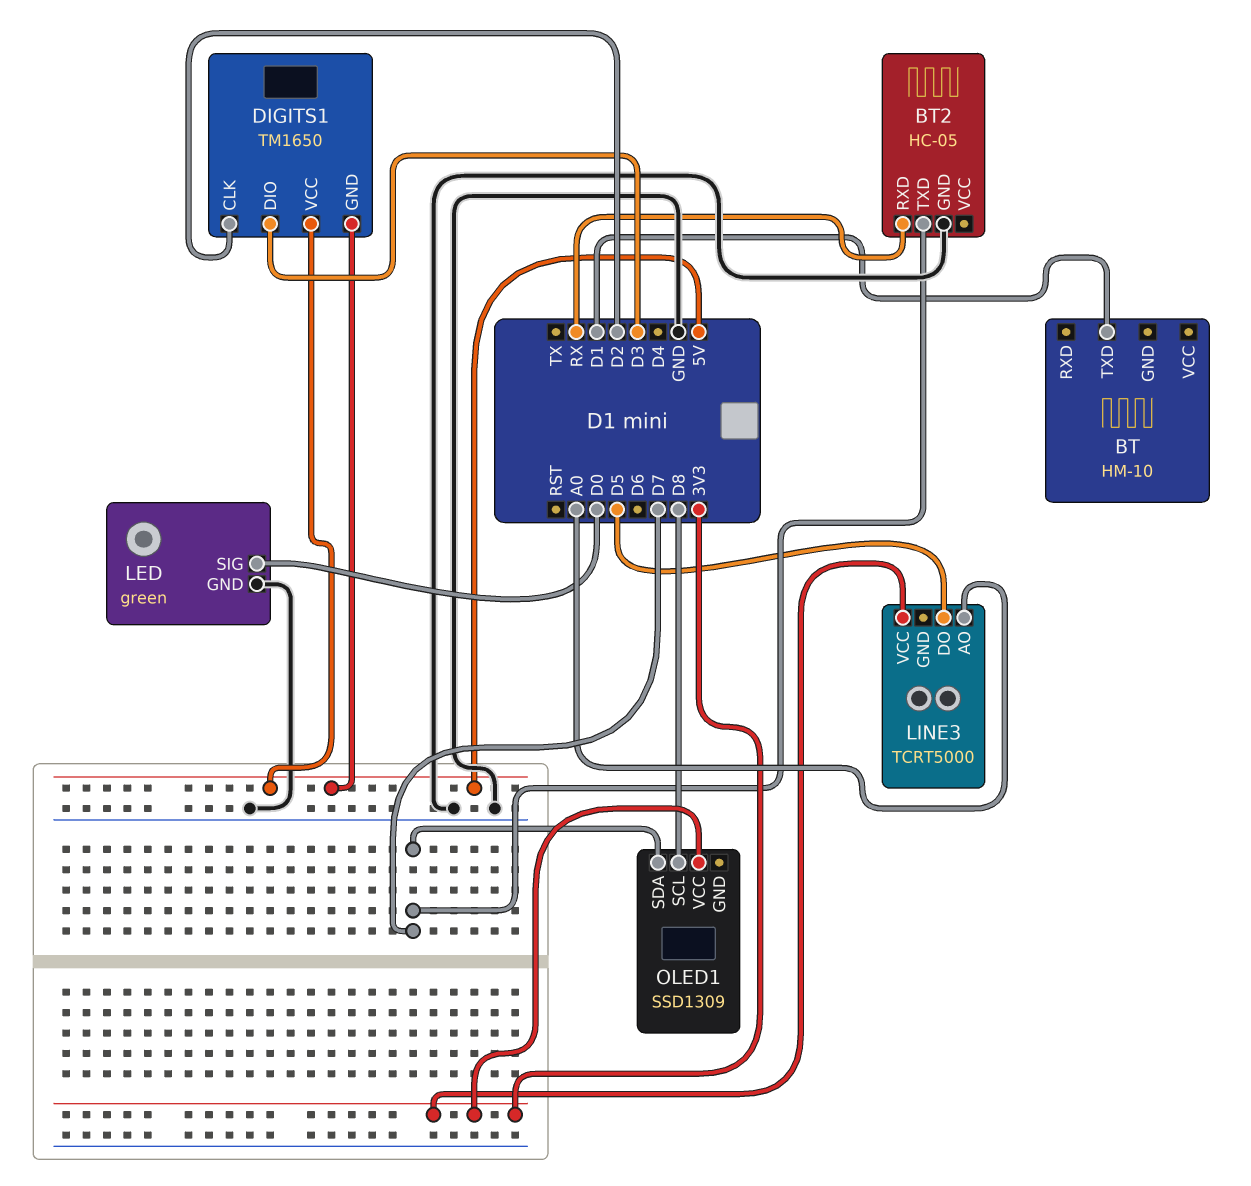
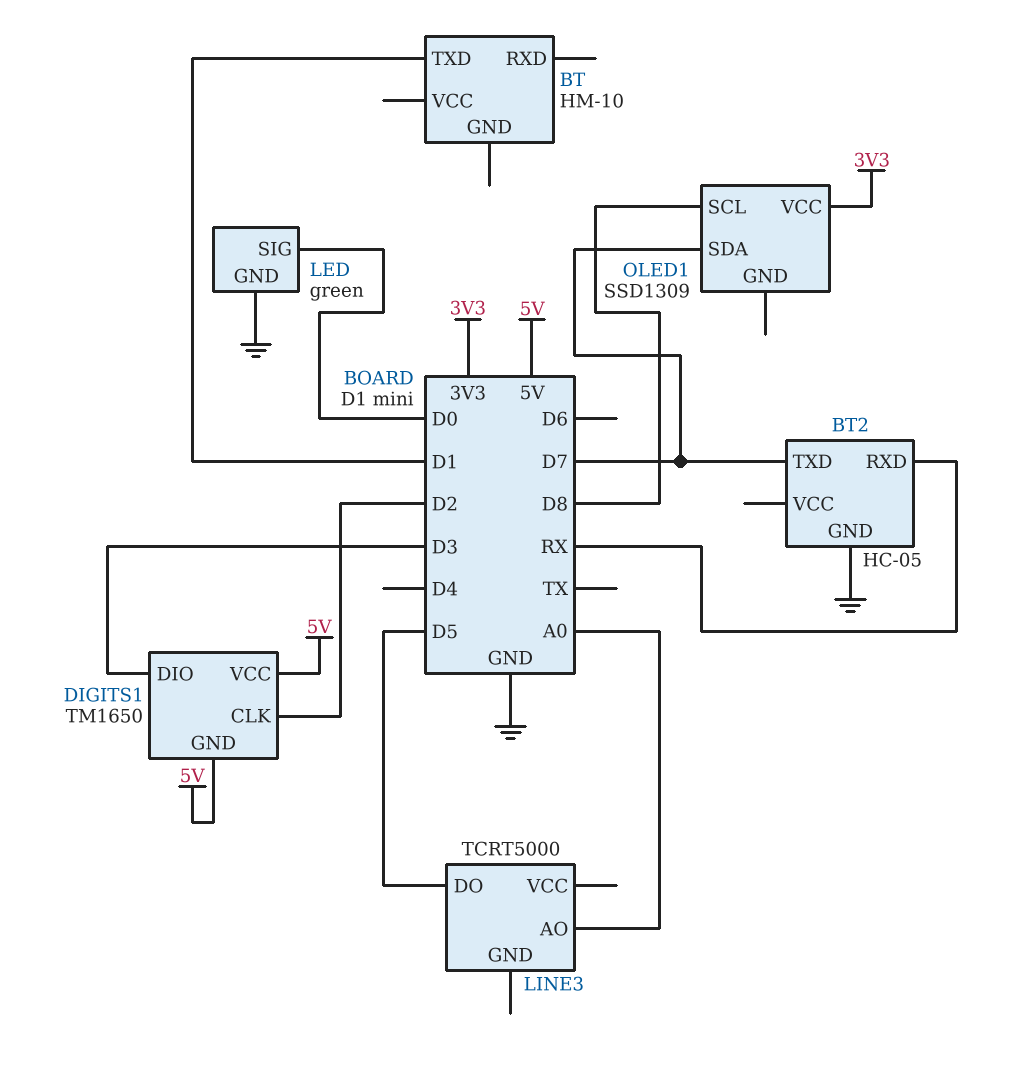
LINE3 pin VCC: 3V3 -> none

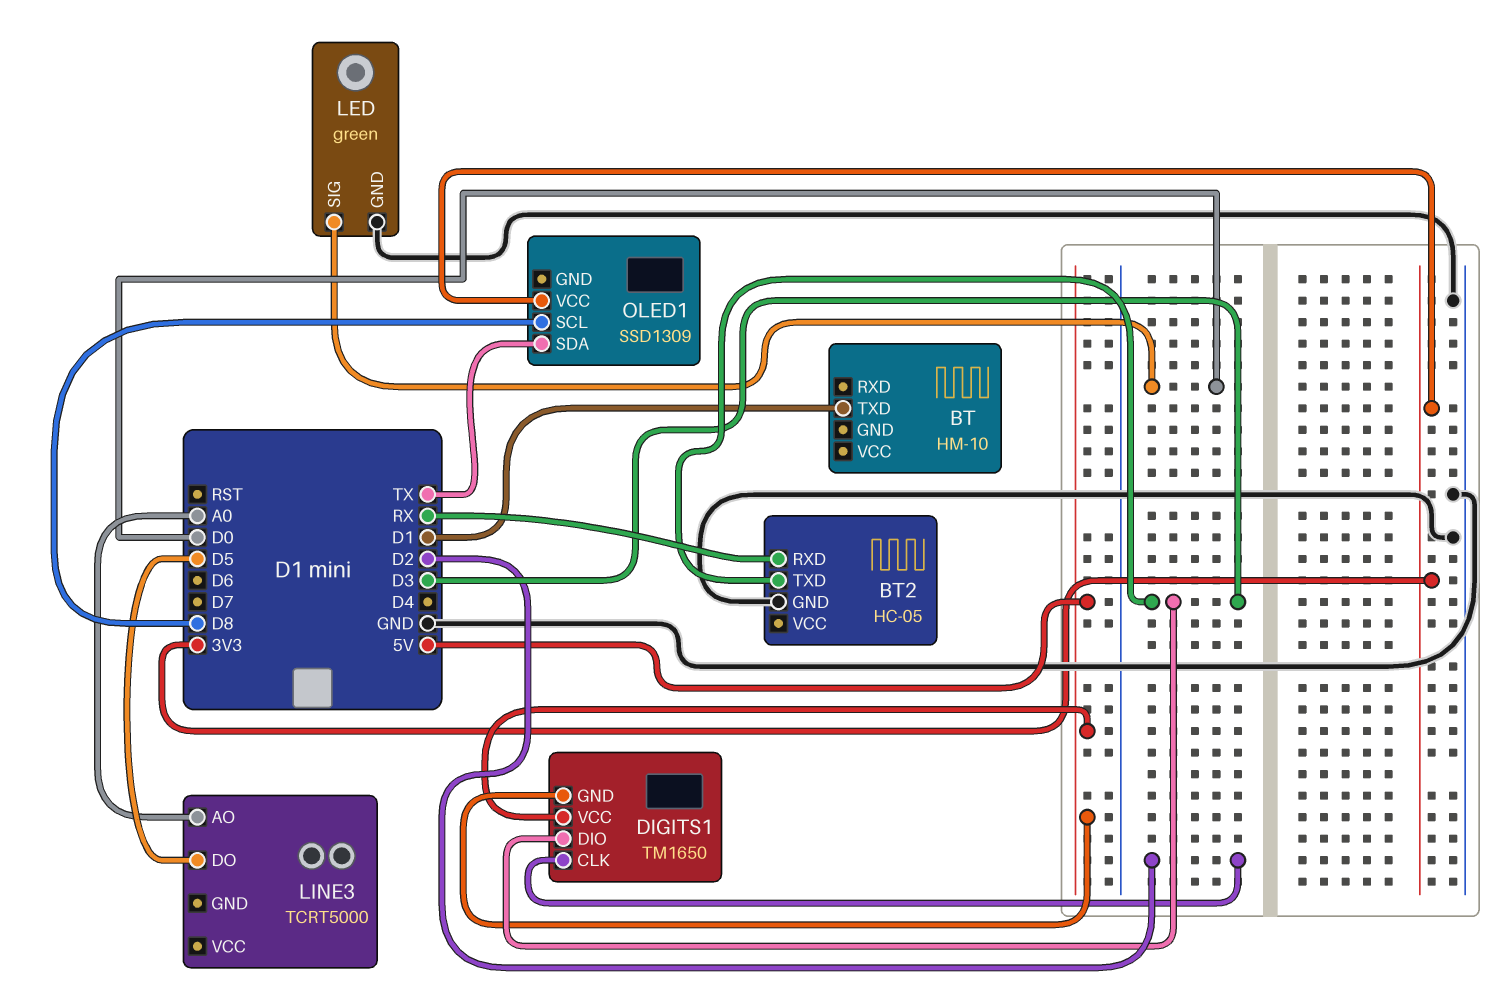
BT2 pin TXD: D7 -> D3
OLED1 pin SDA: D7 -> TX

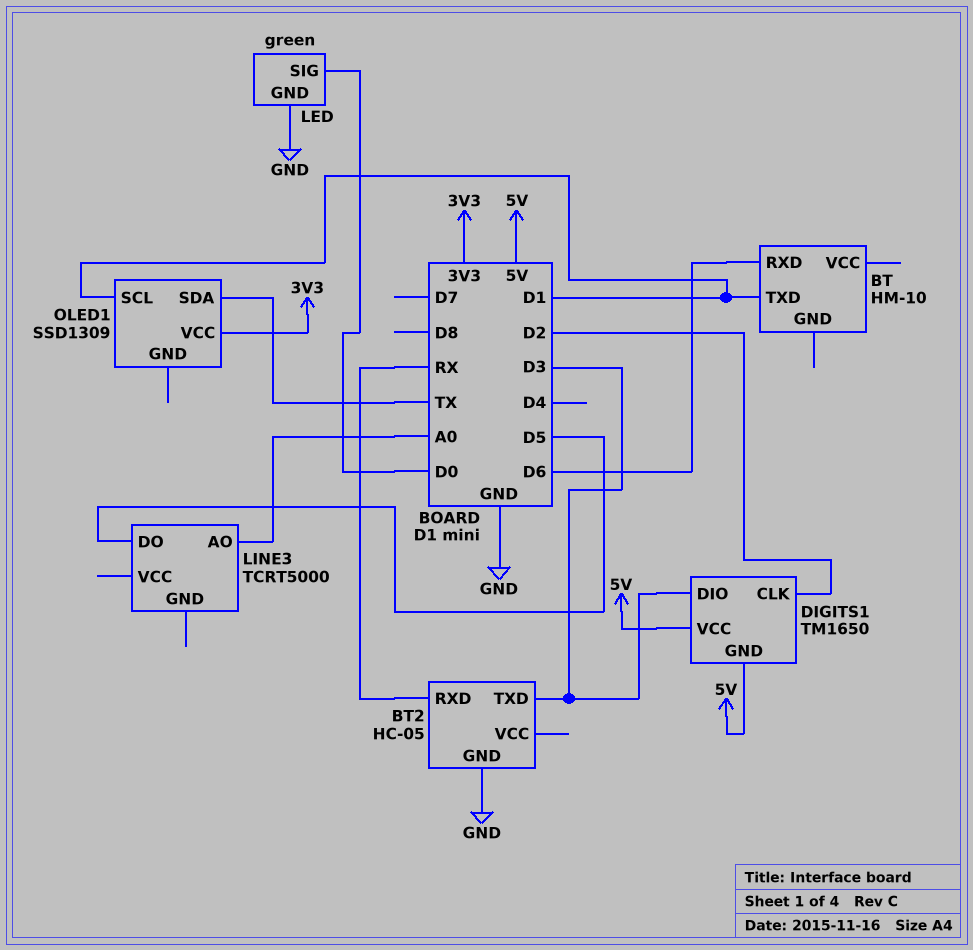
BT pin RXD: none -> D6
OLED1 pin SCL: D8 -> D1

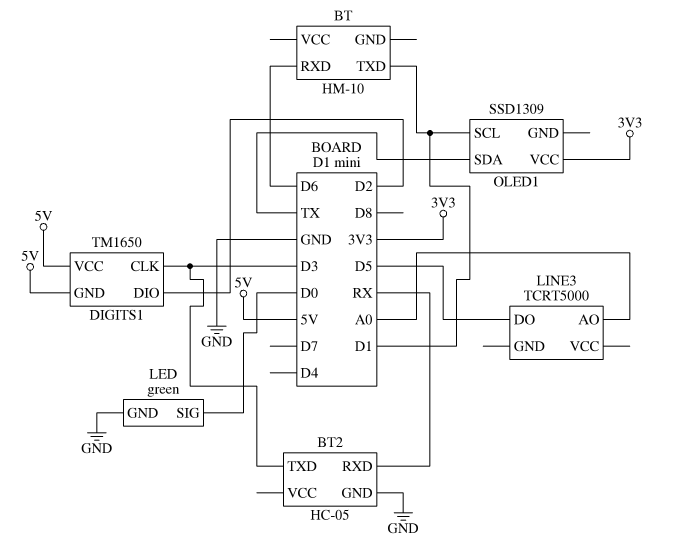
DIGITS1 pin CLK: D2 -> D3
DIGITS1 pin DIO: D3 -> D2

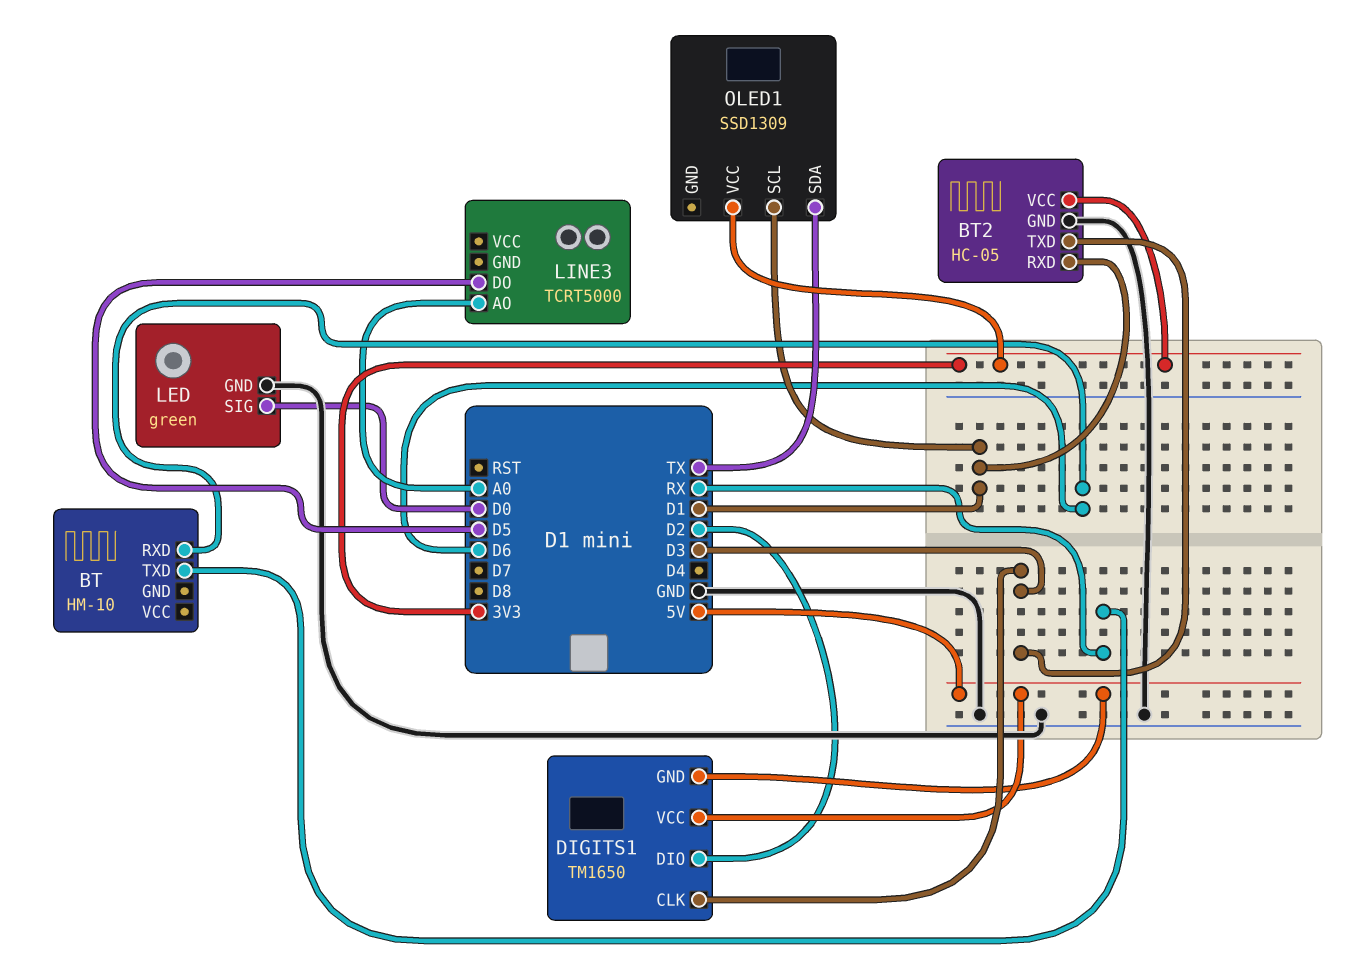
BT pin TXD: D1 -> RX
BT2 pin RXD: RX -> D1
BT2 pin VCC: none -> 3V3

